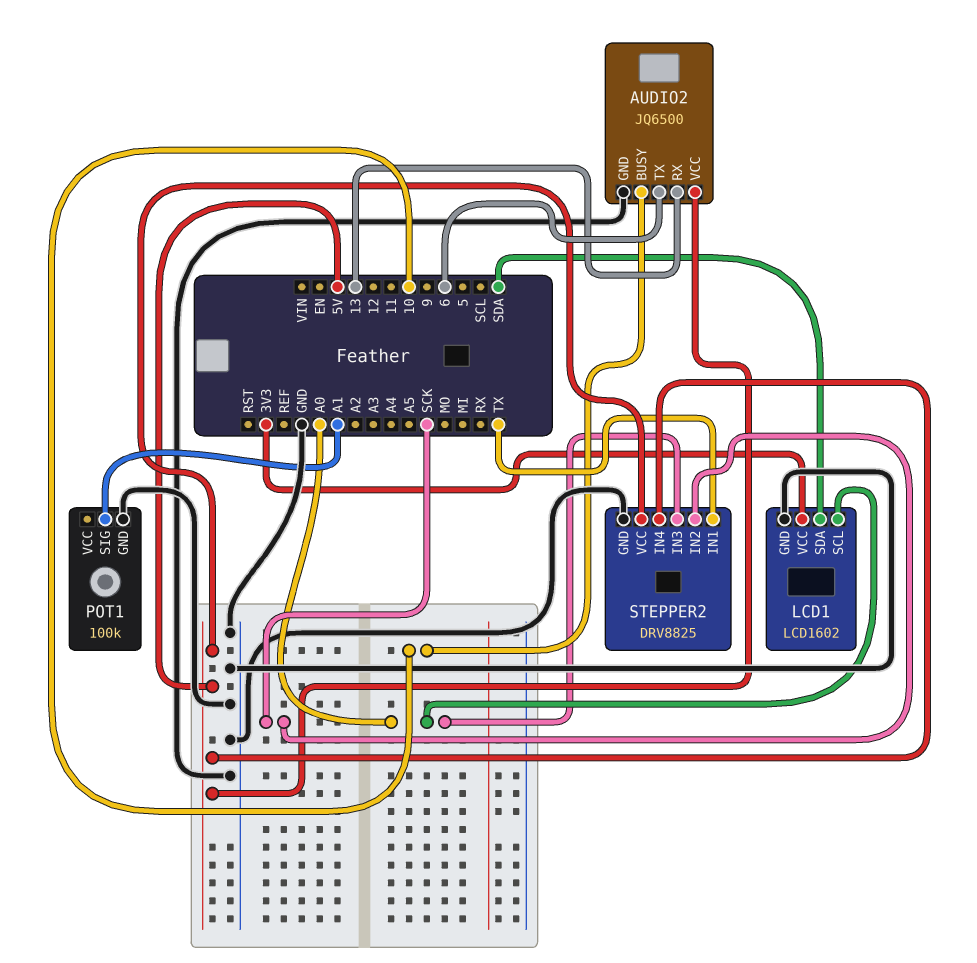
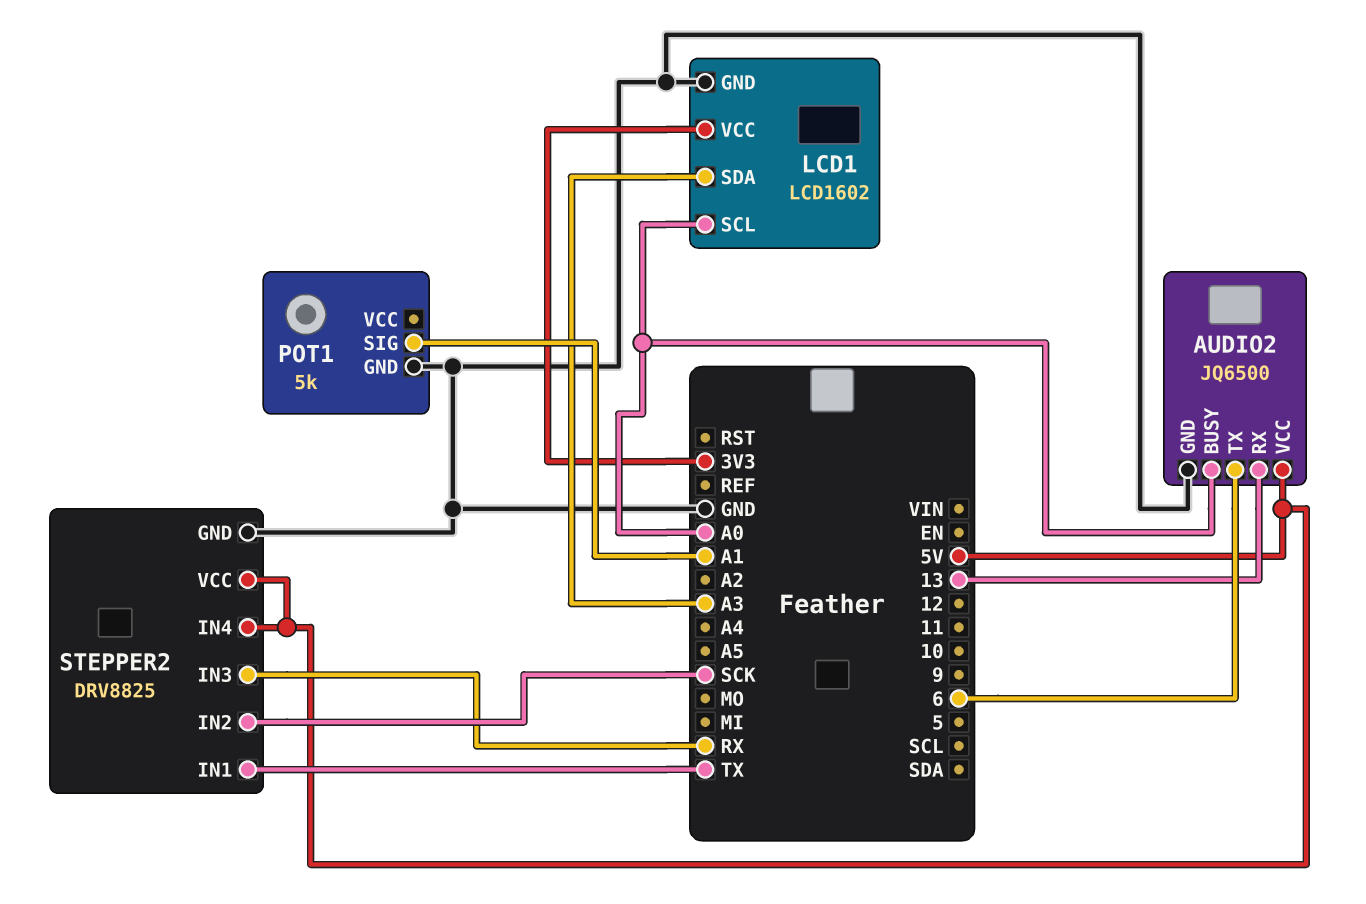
AUDIO2 pin BUSY: 10 -> A0
LCD1 pin SDA: SDA -> A3
POT1: 100k -> 5k
STEPPER2 pin IN3: A0 -> RX

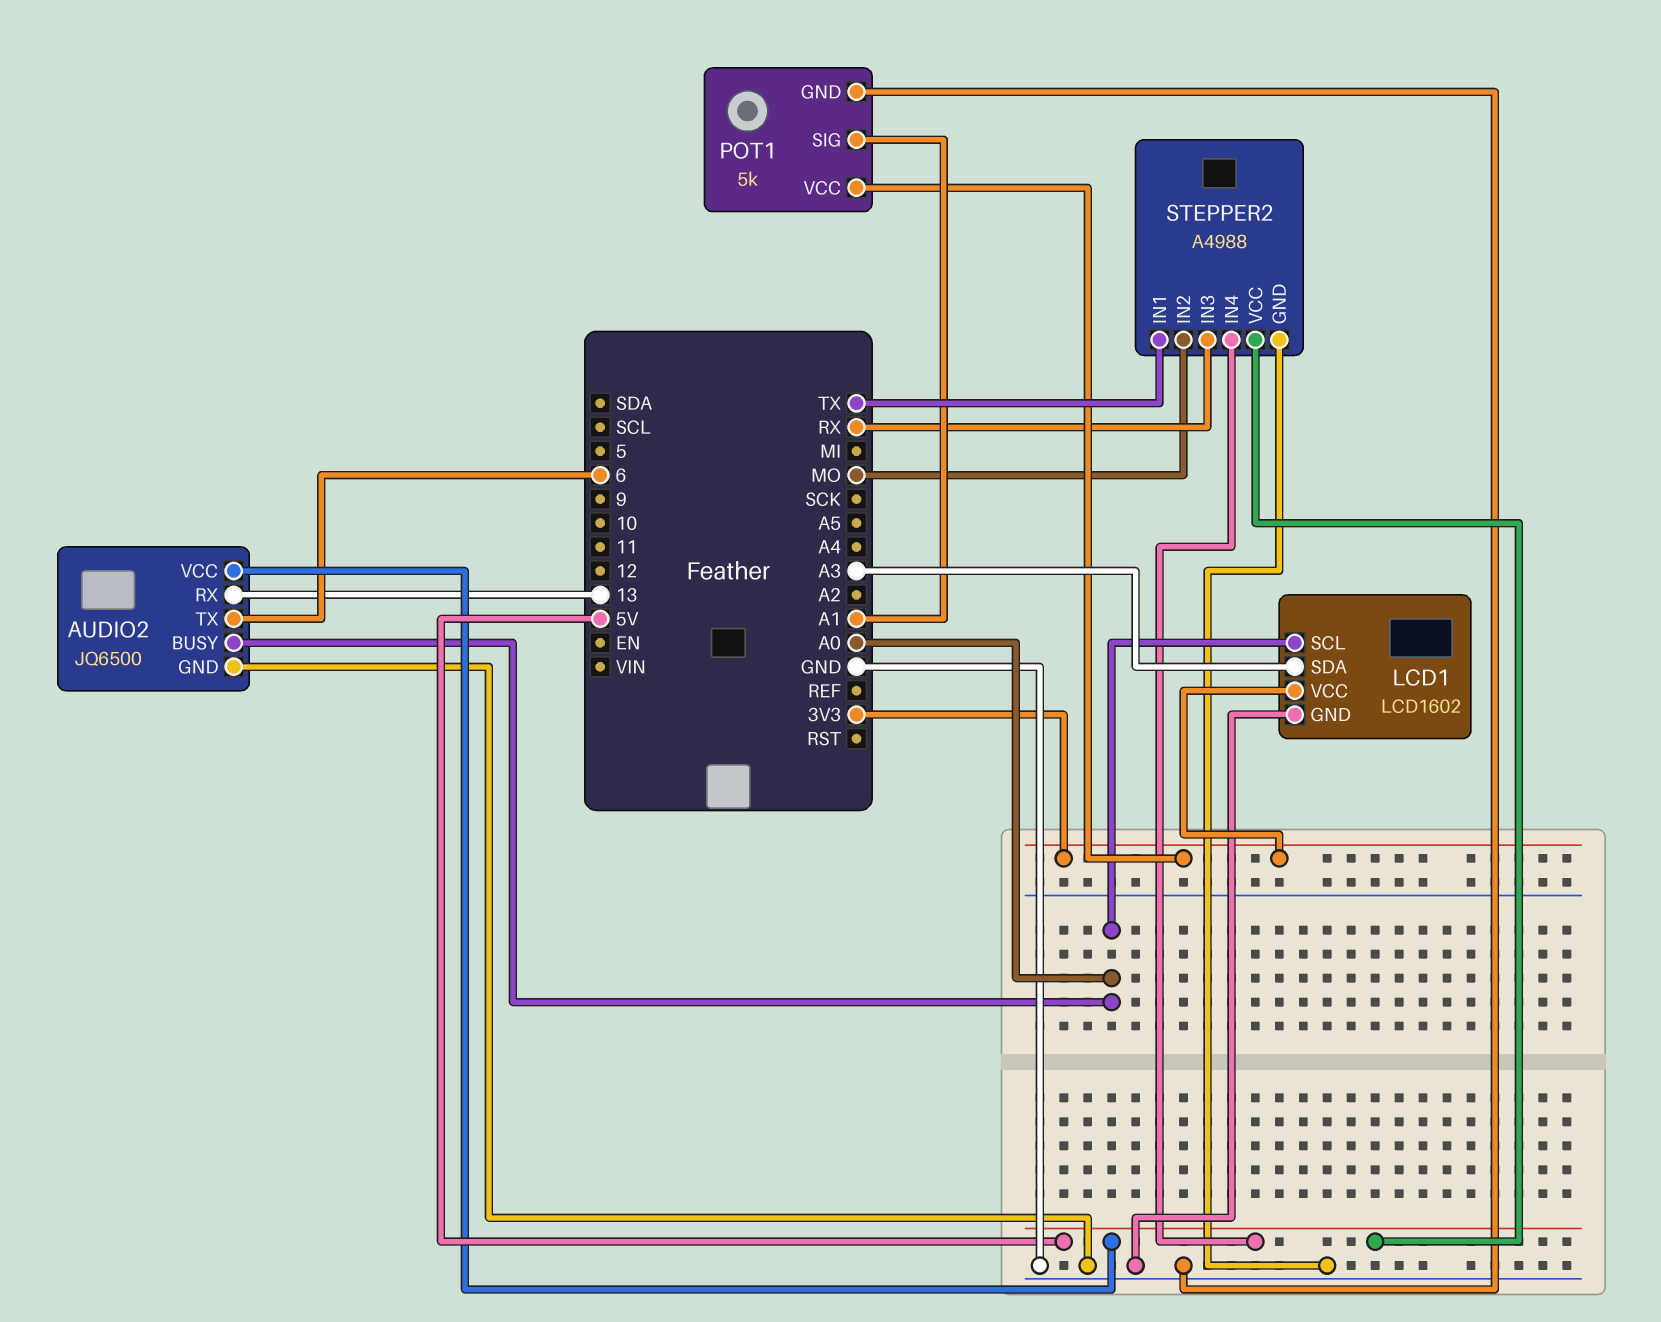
POT1 pin VCC: none -> 3V3
STEPPER2: DRV8825 -> A4988
STEPPER2 pin IN2: SCK -> MO

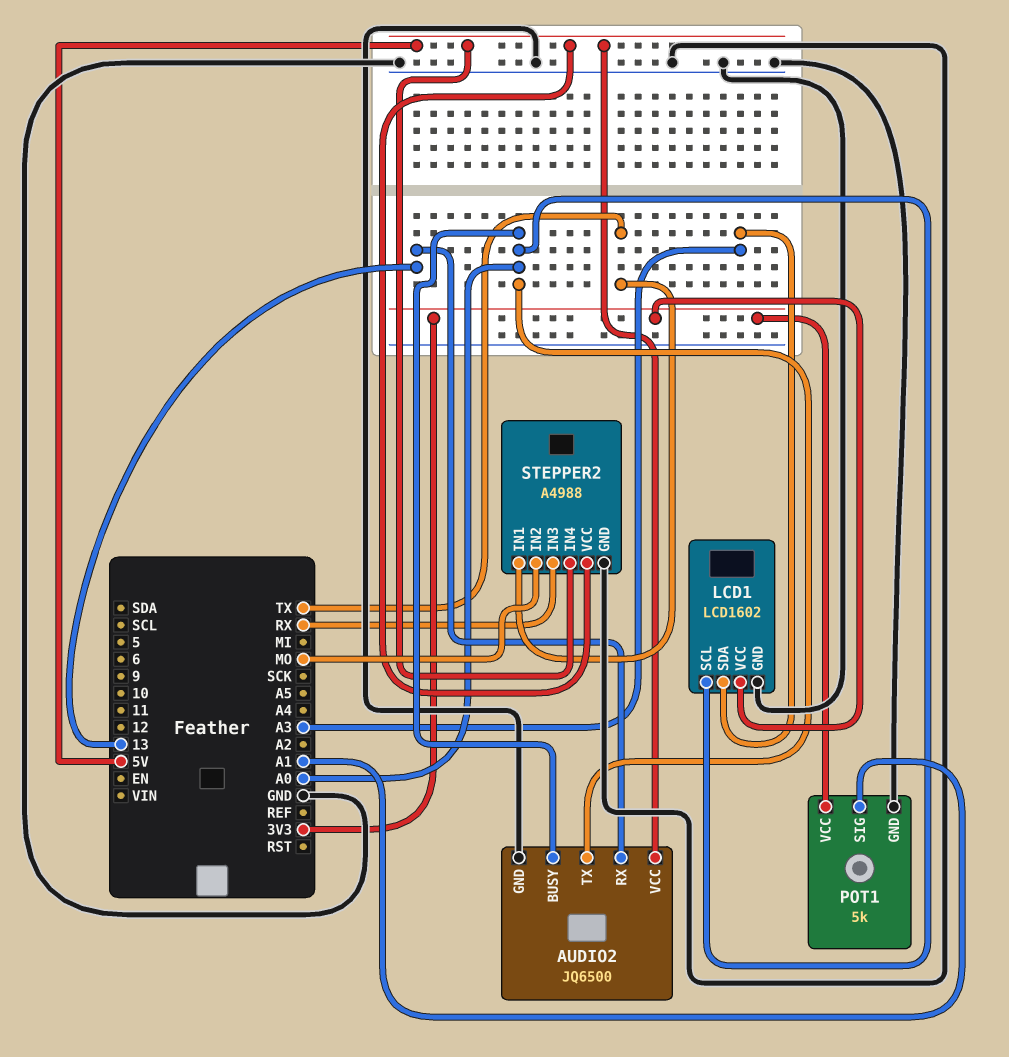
AUDIO2 pin TX: 6 -> A0

